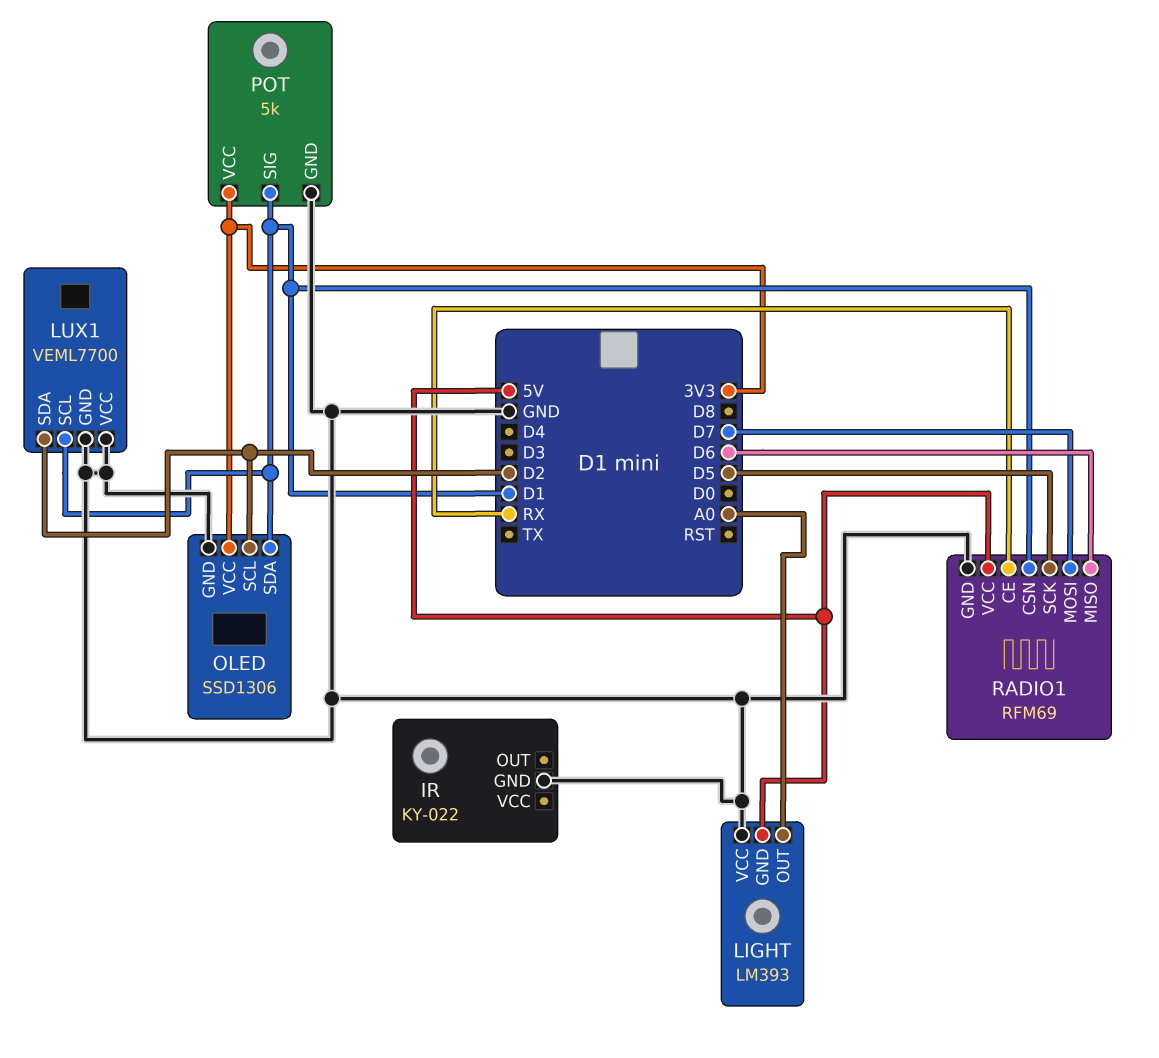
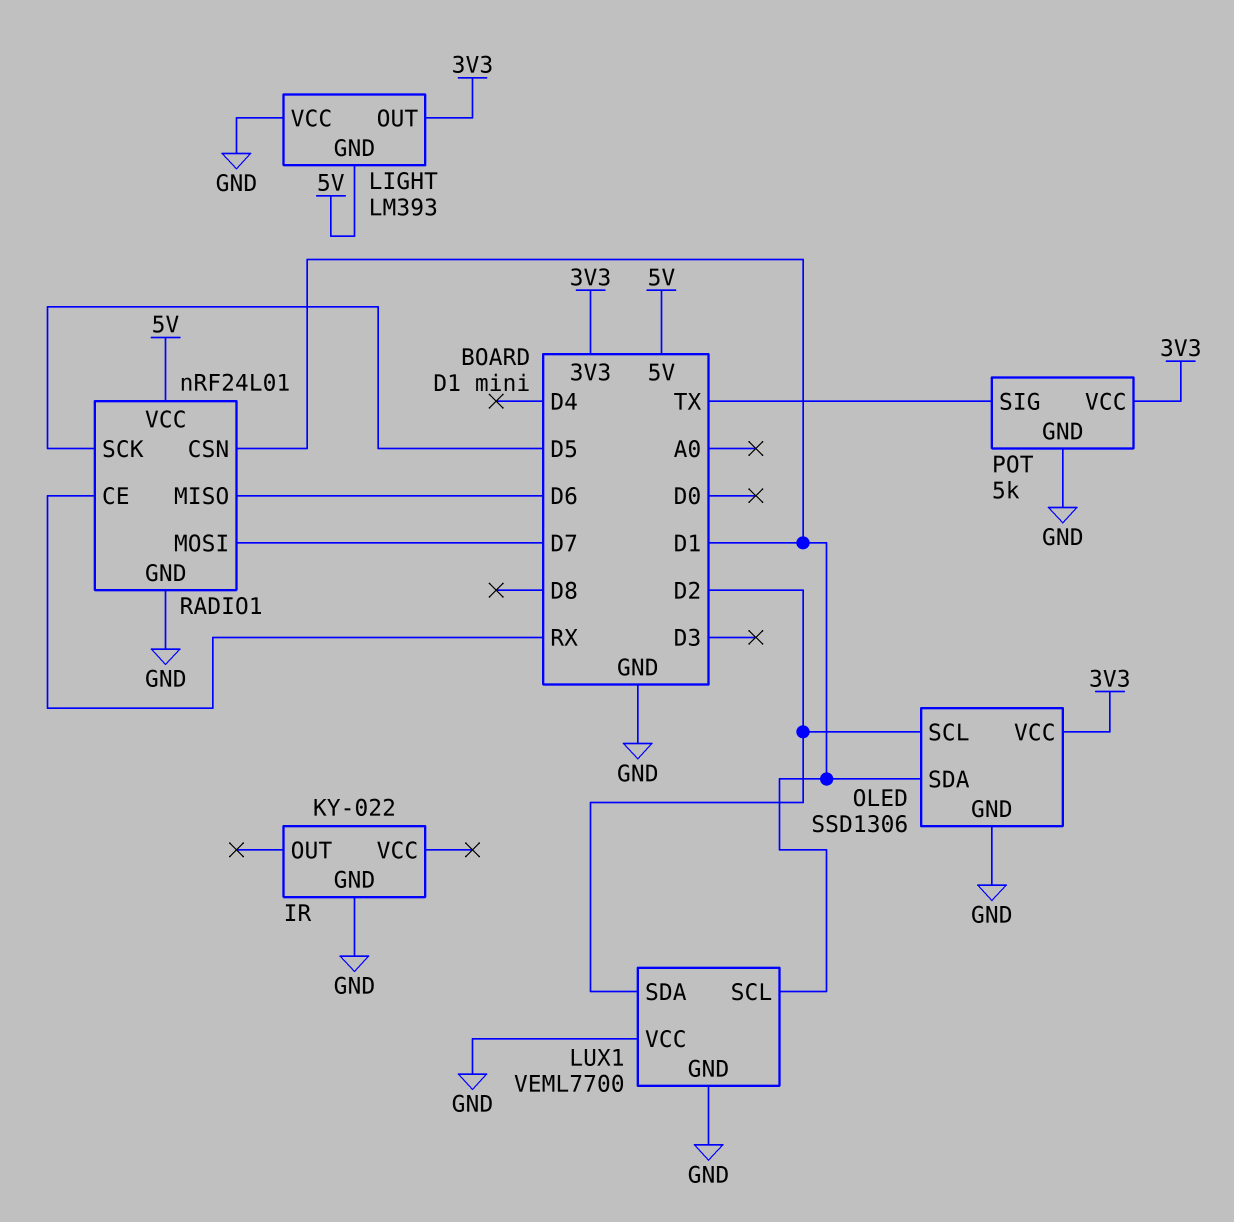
LIGHT pin OUT: A0 -> 3V3
POT pin SIG: D1 -> TX
RADIO1: RFM69 -> nRF24L01

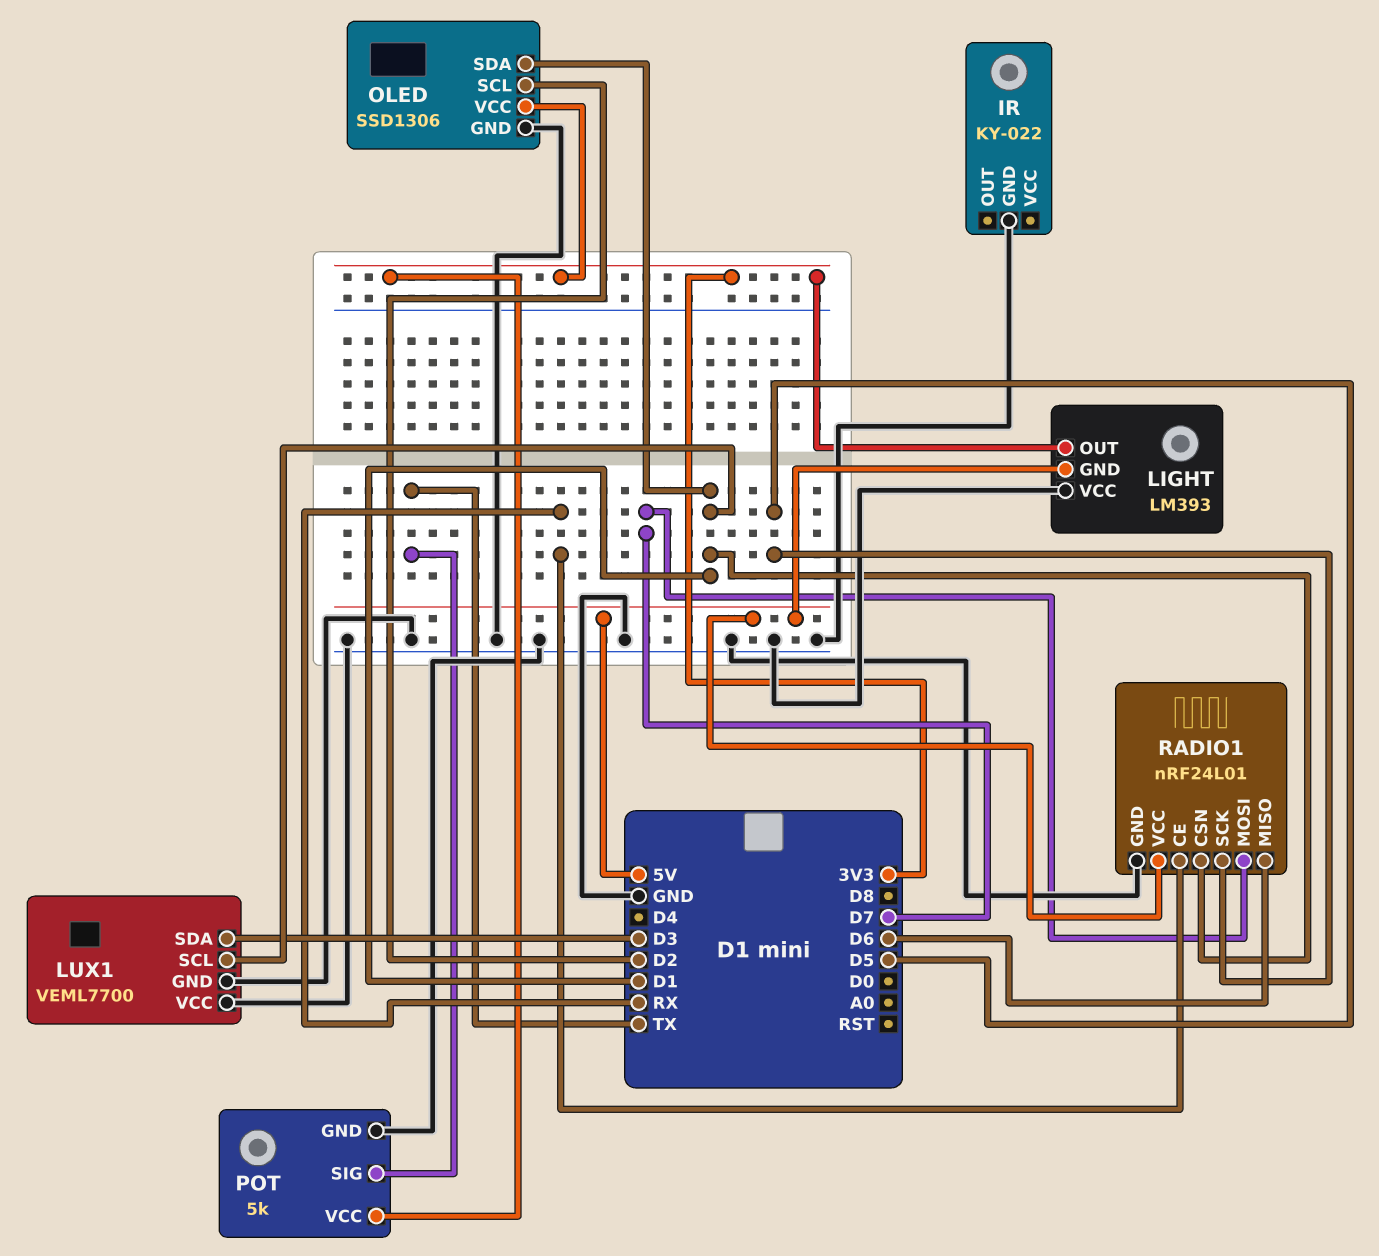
LUX1 pin SDA: D2 -> D3

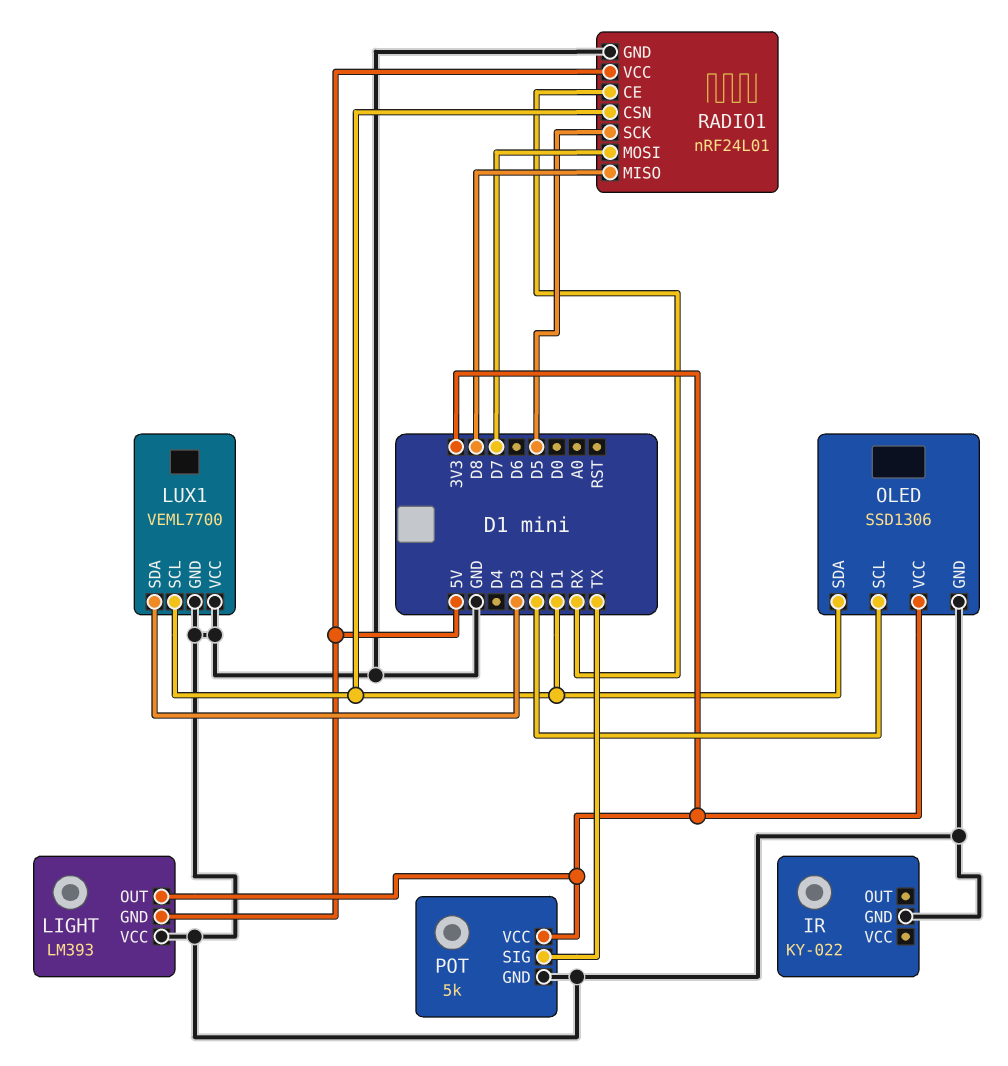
RADIO1 pin MISO: D6 -> D8

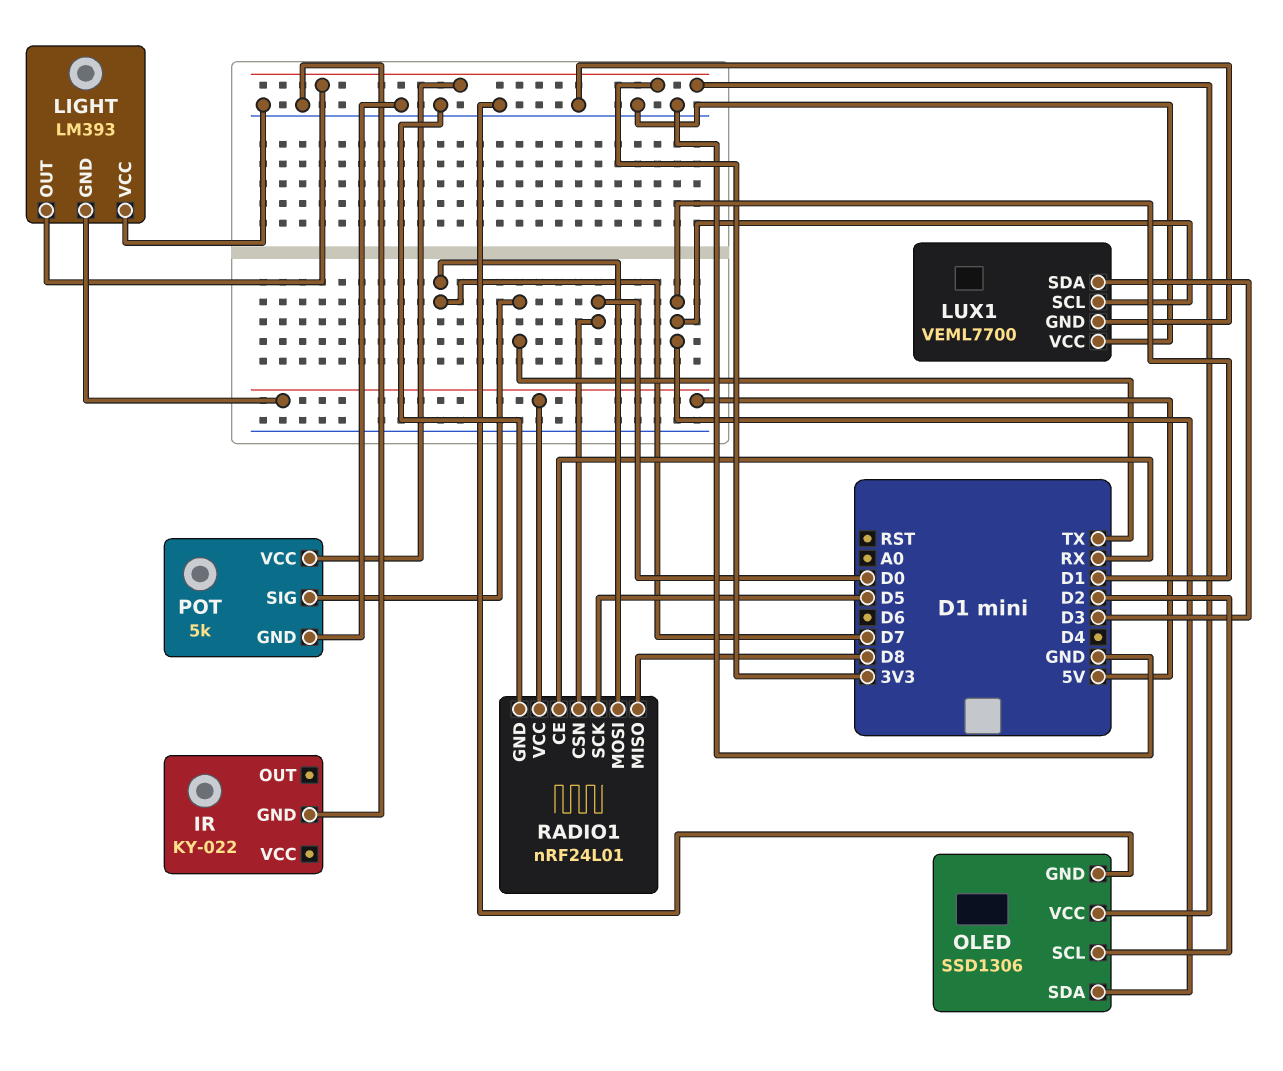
RADIO1 pin CSN: D1 -> D0

